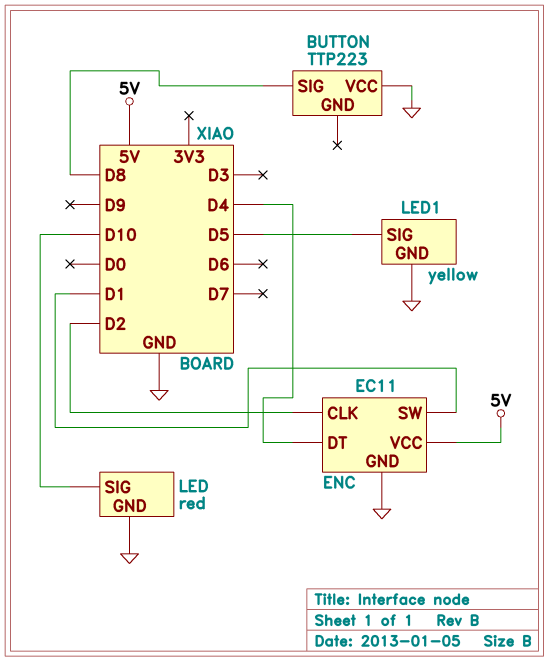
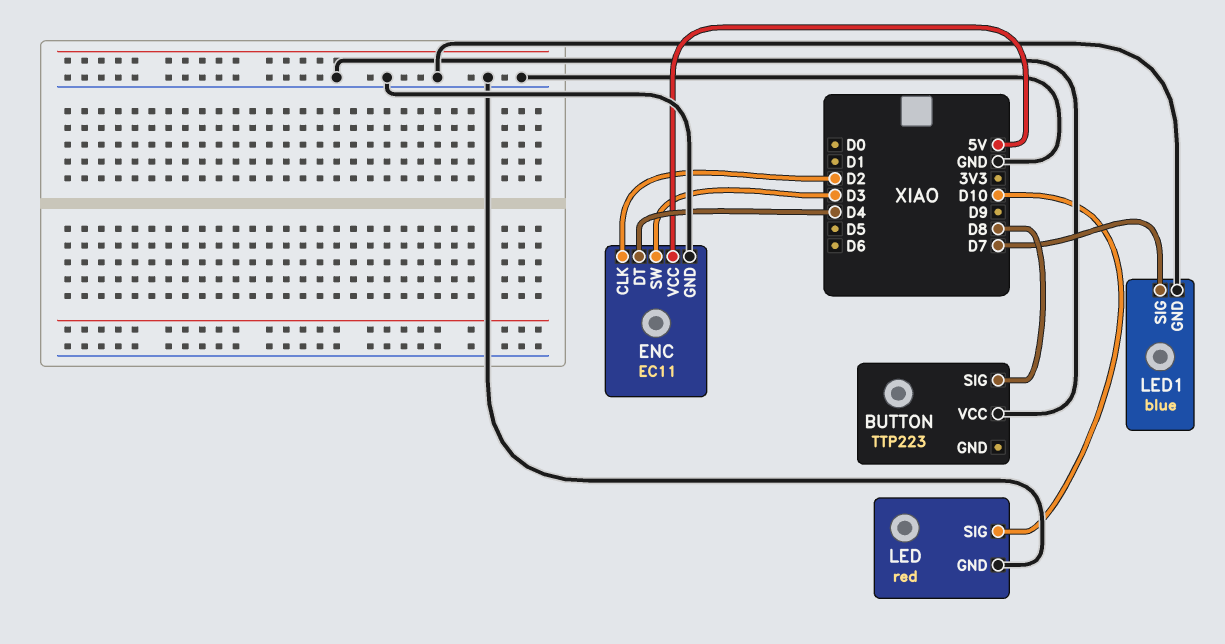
ENC pin SW: D1 -> D3
LED1: yellow -> blue
LED1 pin SIG: D5 -> D7

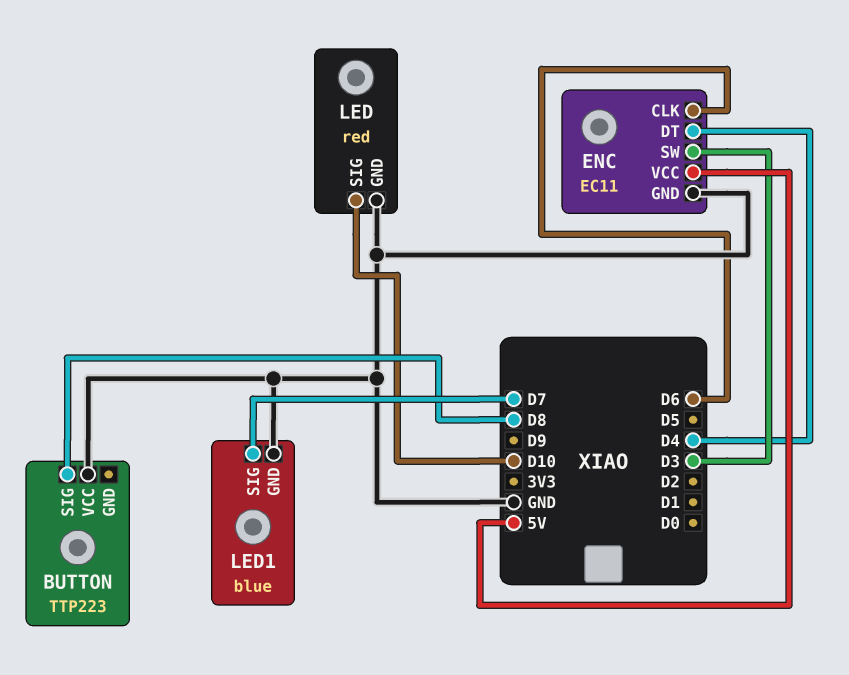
ENC pin CLK: D2 -> D6

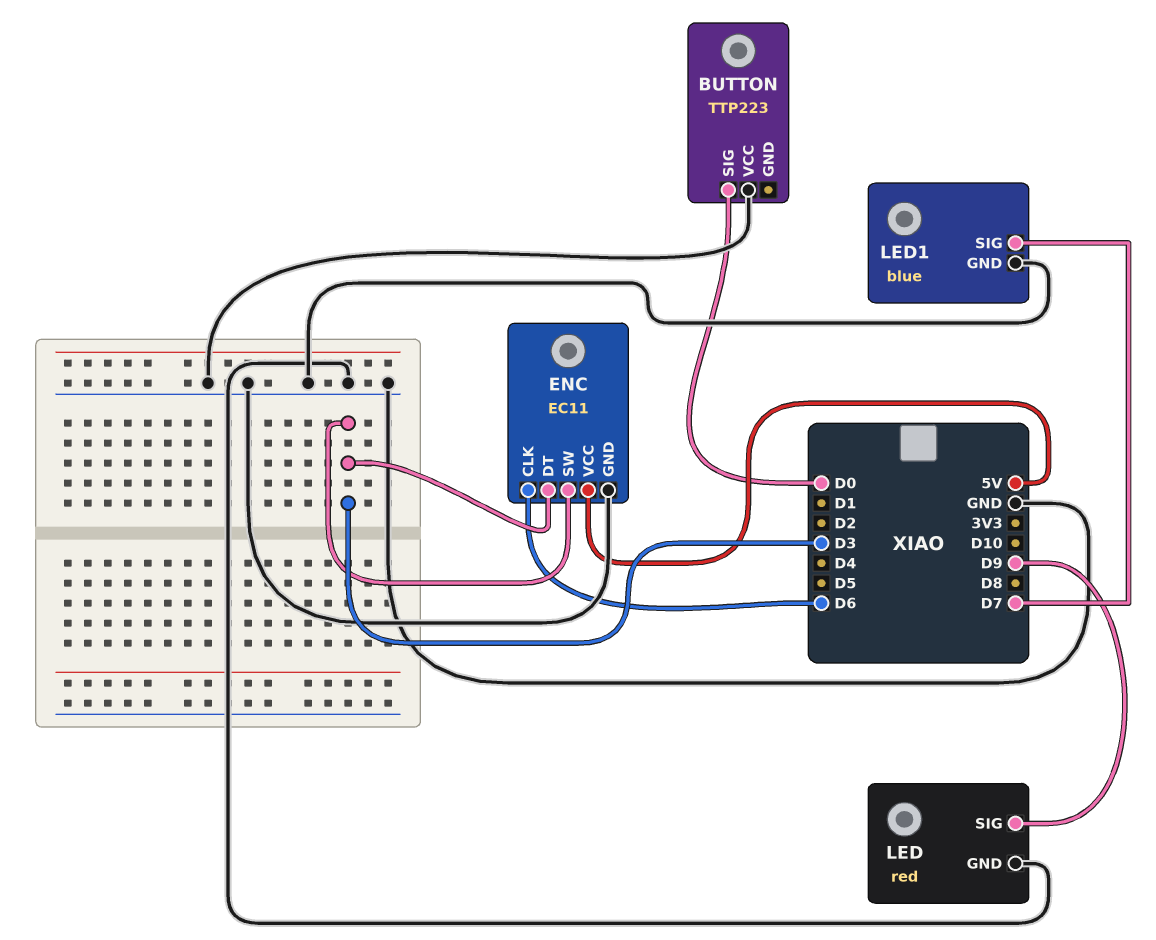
BUTTON pin SIG: D8 -> D0
ENC pin DT: D4 -> D3
LED pin SIG: D10 -> D9

